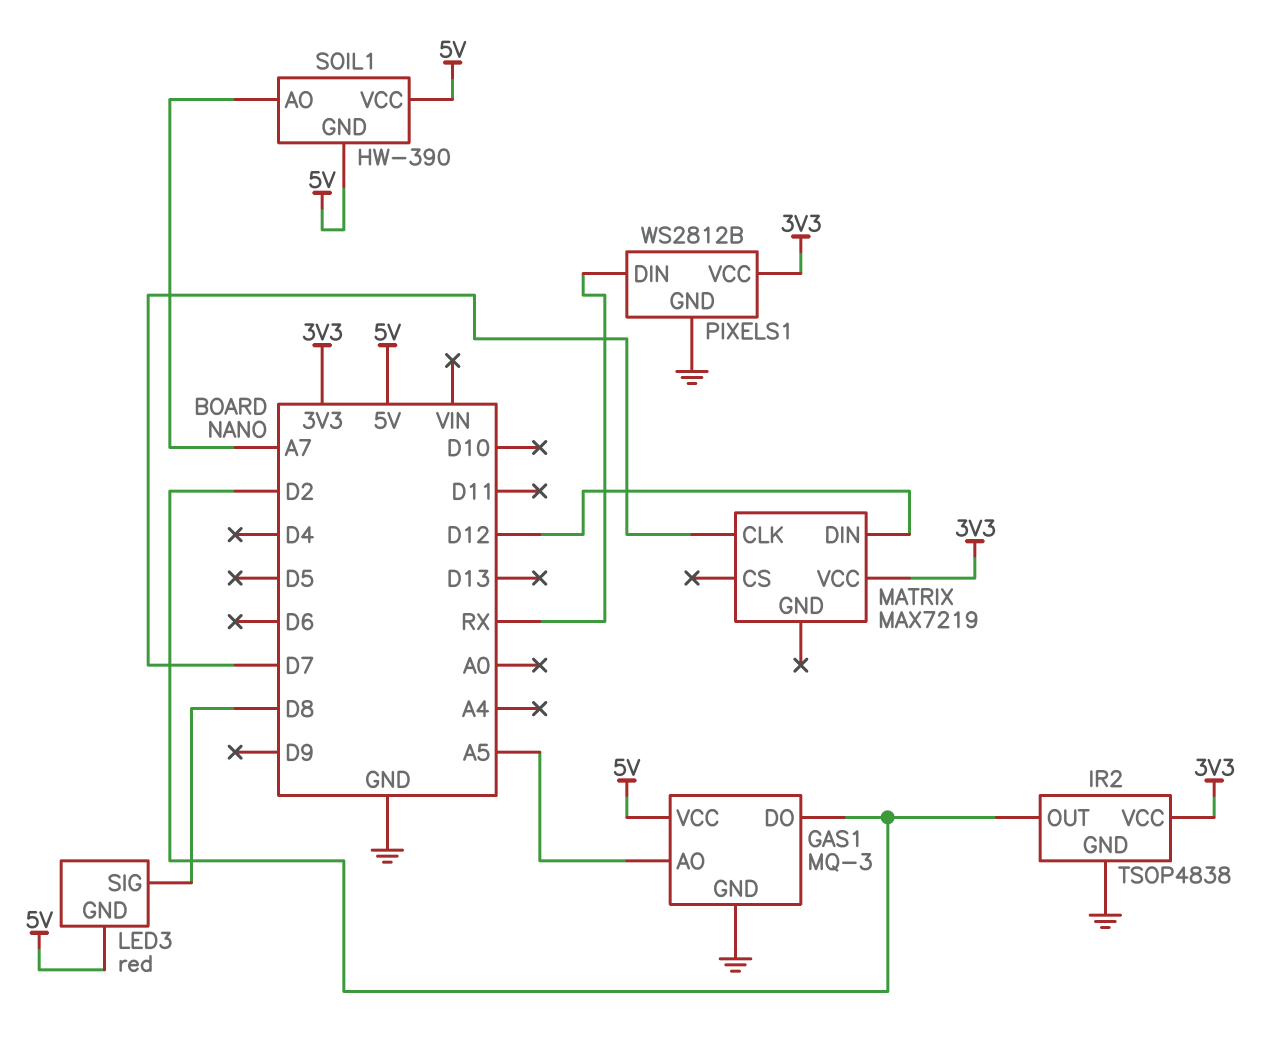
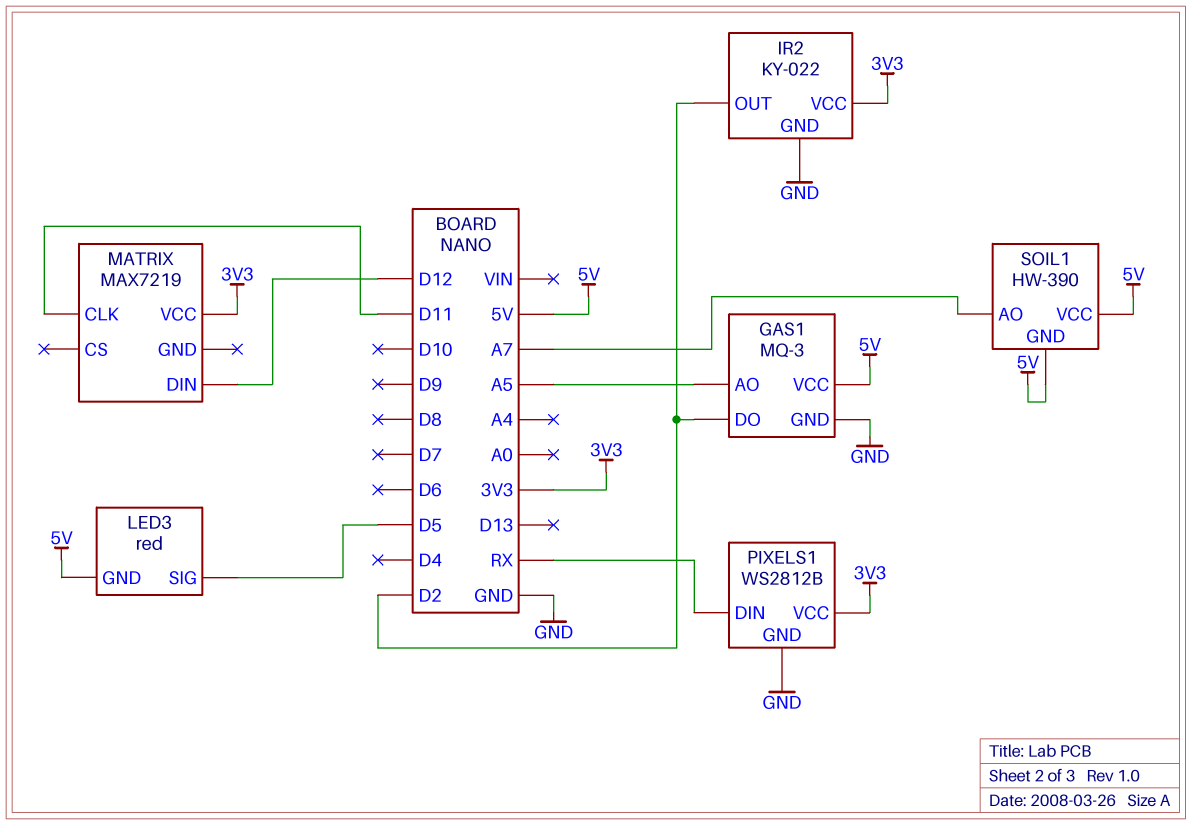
IR2: TSOP4838 -> KY-022
LED3 pin SIG: D8 -> D5
MATRIX pin CLK: D7 -> D11

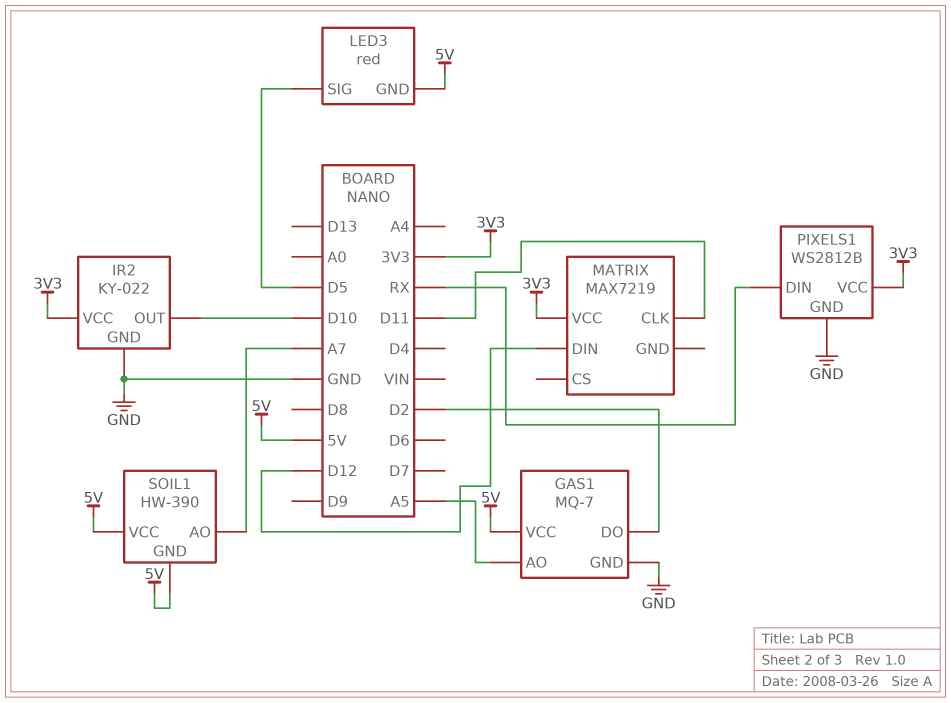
GAS1: MQ-3 -> MQ-7
IR2 pin OUT: D2 -> D10

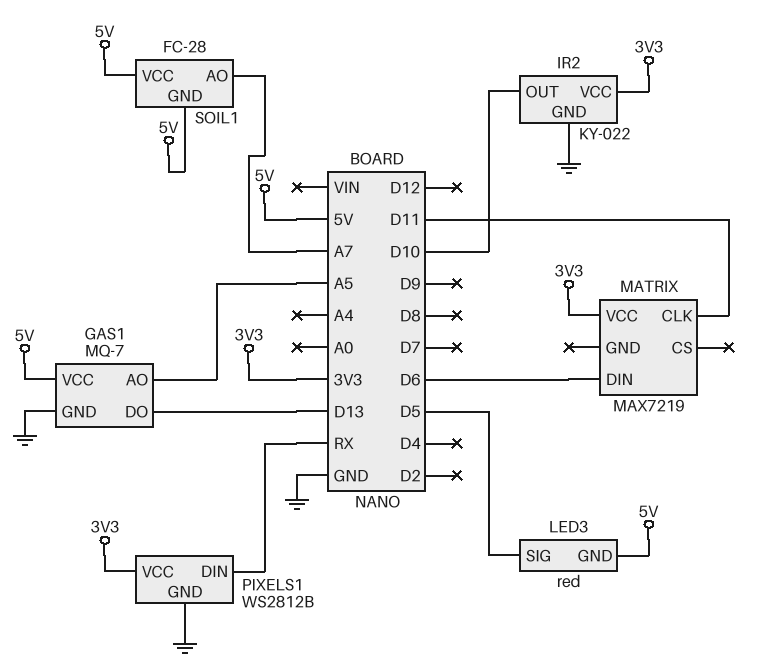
GAS1 pin DO: D2 -> D13
MATRIX pin DIN: D12 -> D6
SOIL1: HW-390 -> FC-28

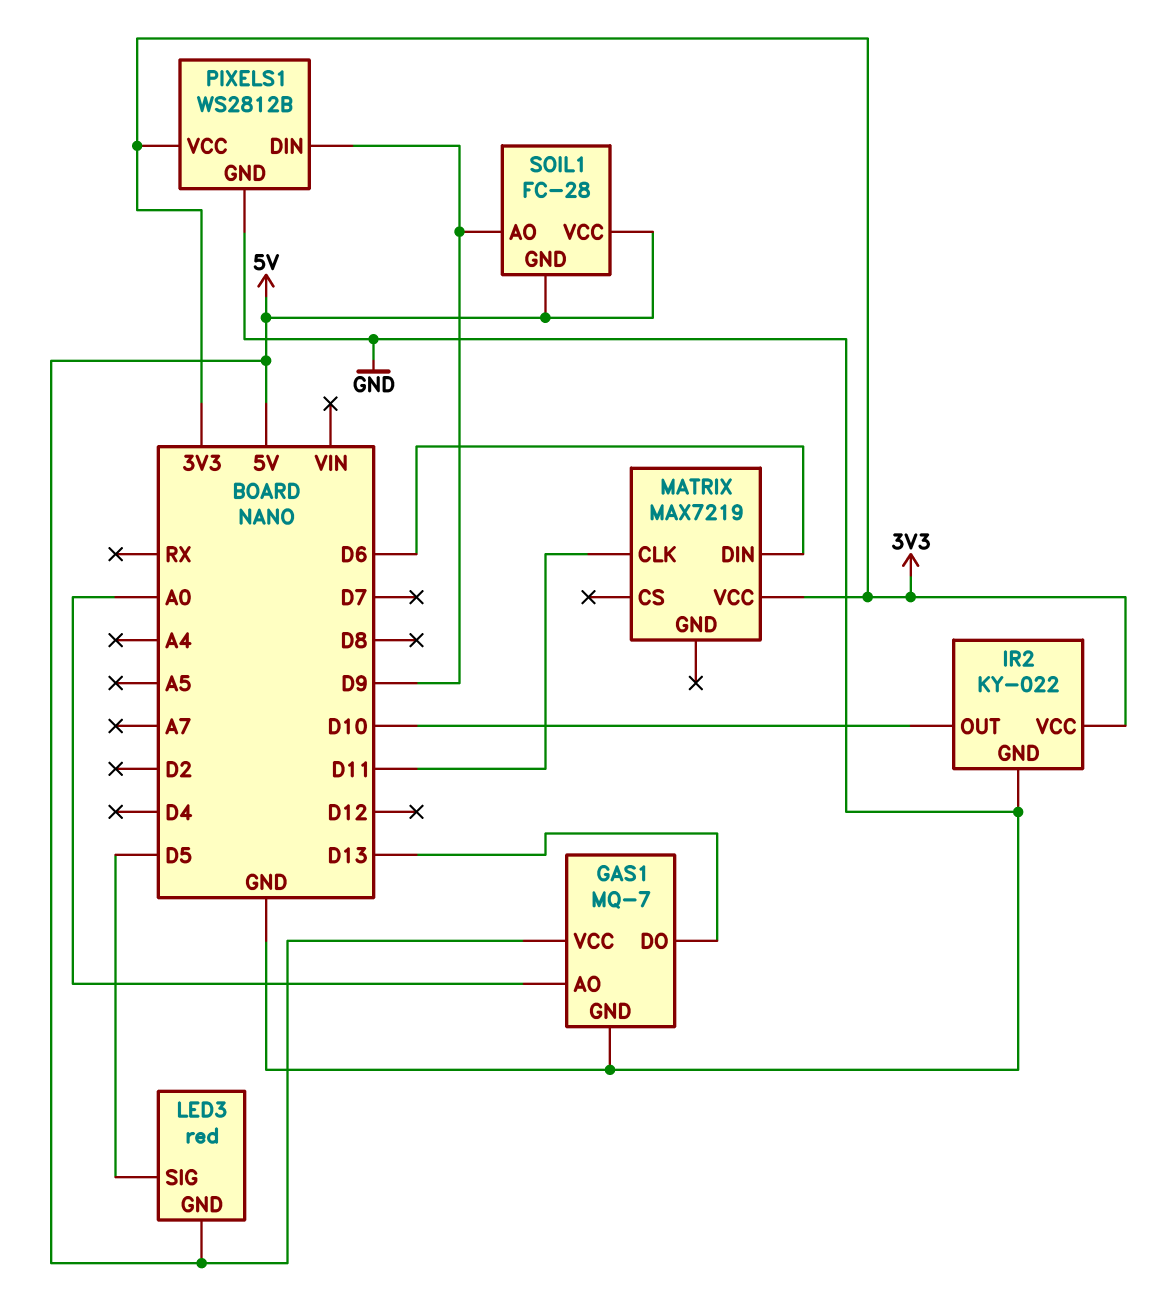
GAS1 pin AO: A5 -> A0
PIXELS1 pin DIN: RX -> D9
SOIL1 pin AO: A7 -> D9

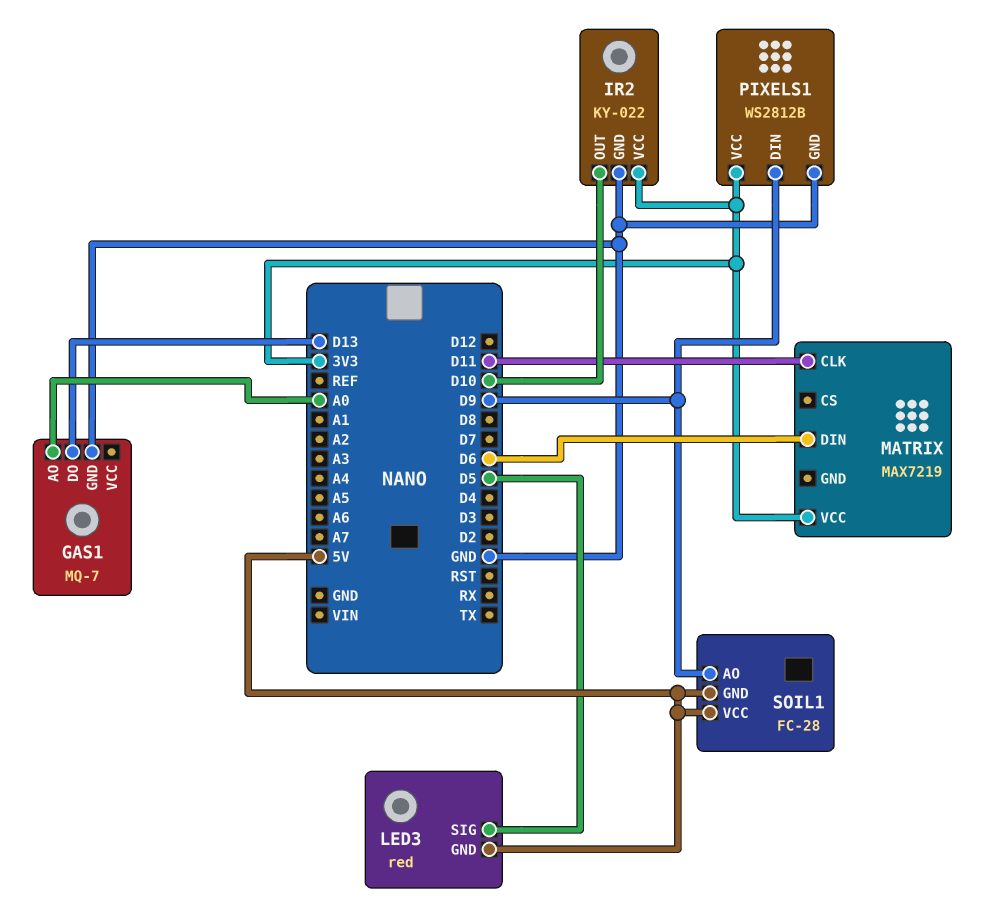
GAS1 pin VCC: 5V -> none

